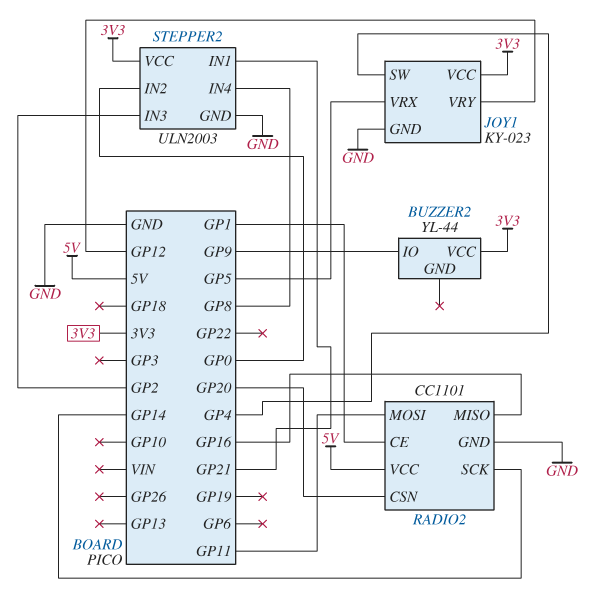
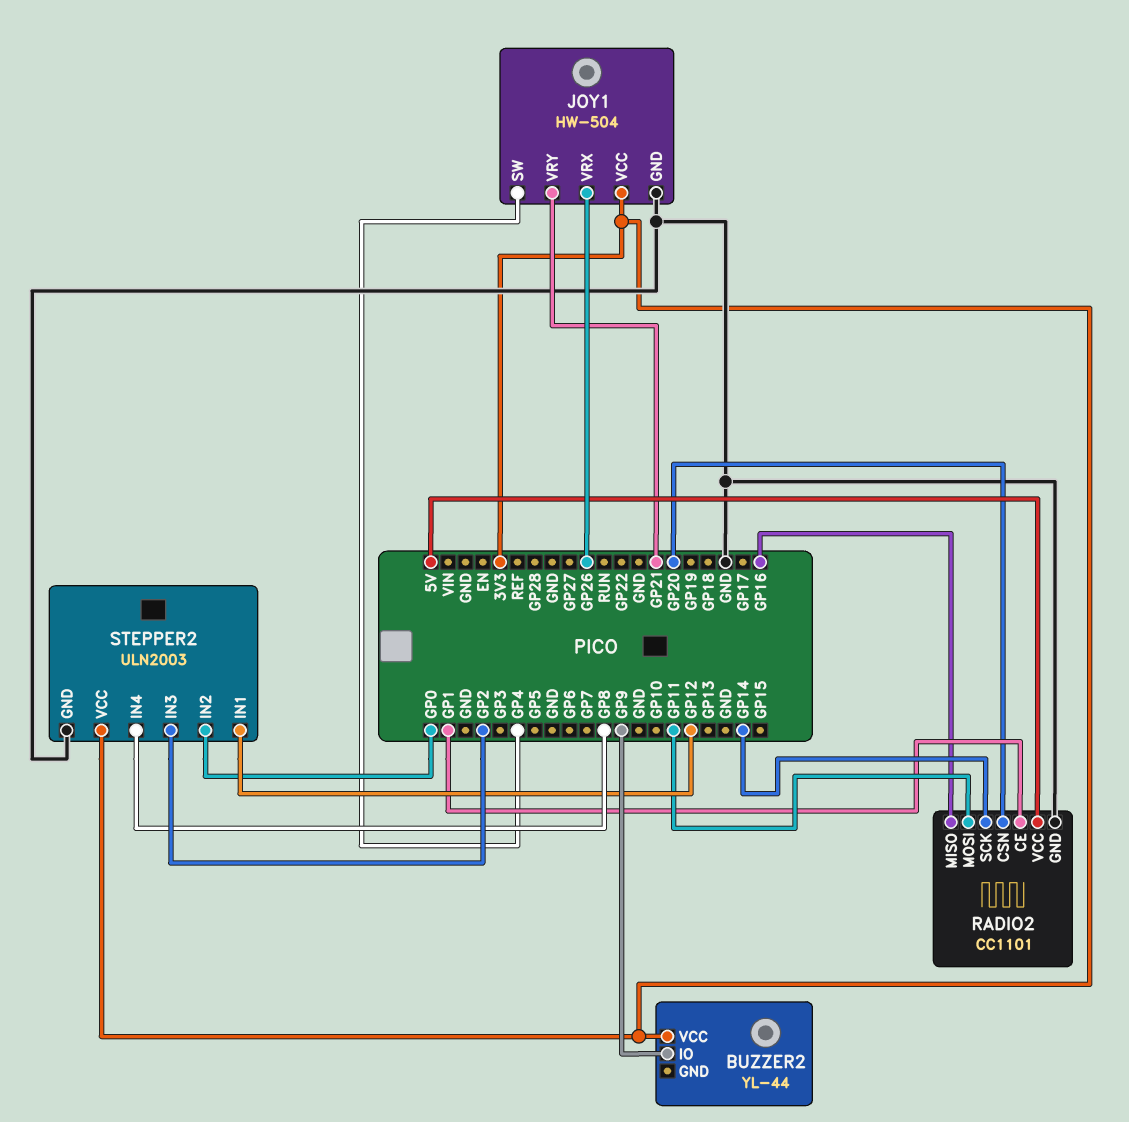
JOY1: KY-023 -> HW-504
JOY1 pin VRX: GP5 -> GP26
JOY1 pin VRY: GP12 -> GP21
STEPPER2 pin IN1: GP21 -> GP12

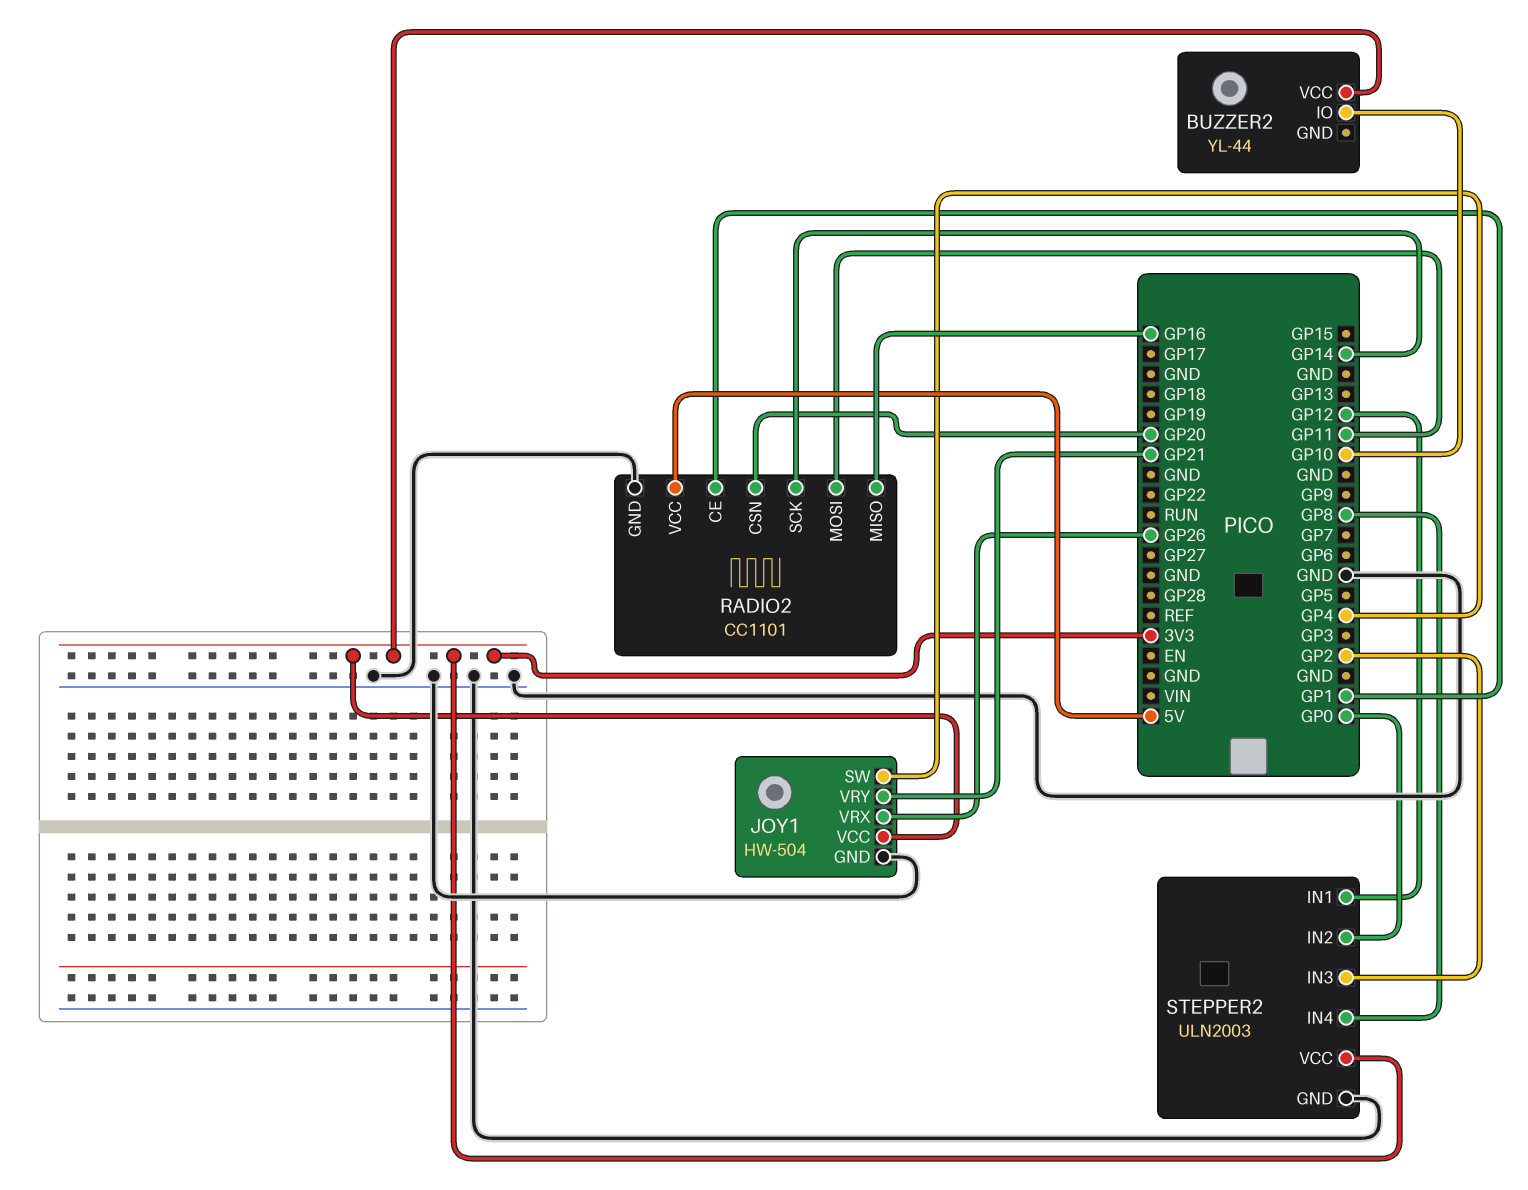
BUZZER2 pin IO: GP9 -> GP10

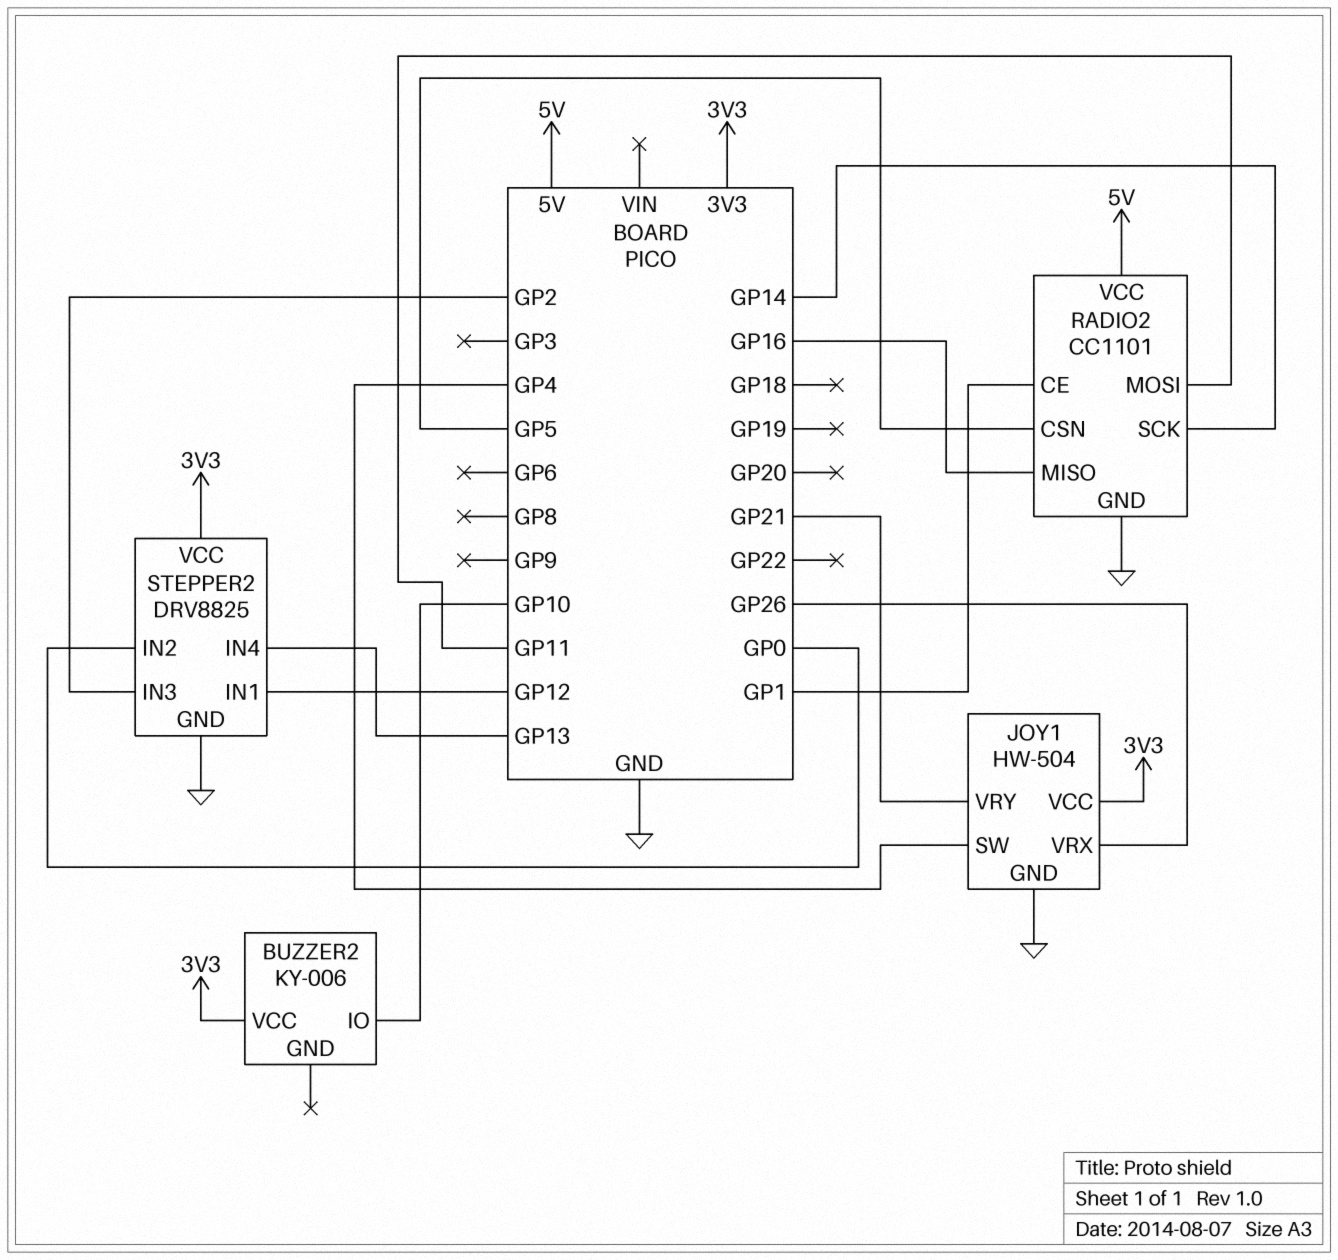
BUZZER2: YL-44 -> KY-006
RADIO2 pin CSN: GP20 -> GP5
STEPPER2: ULN2003 -> DRV8825
STEPPER2 pin IN4: GP8 -> GP13

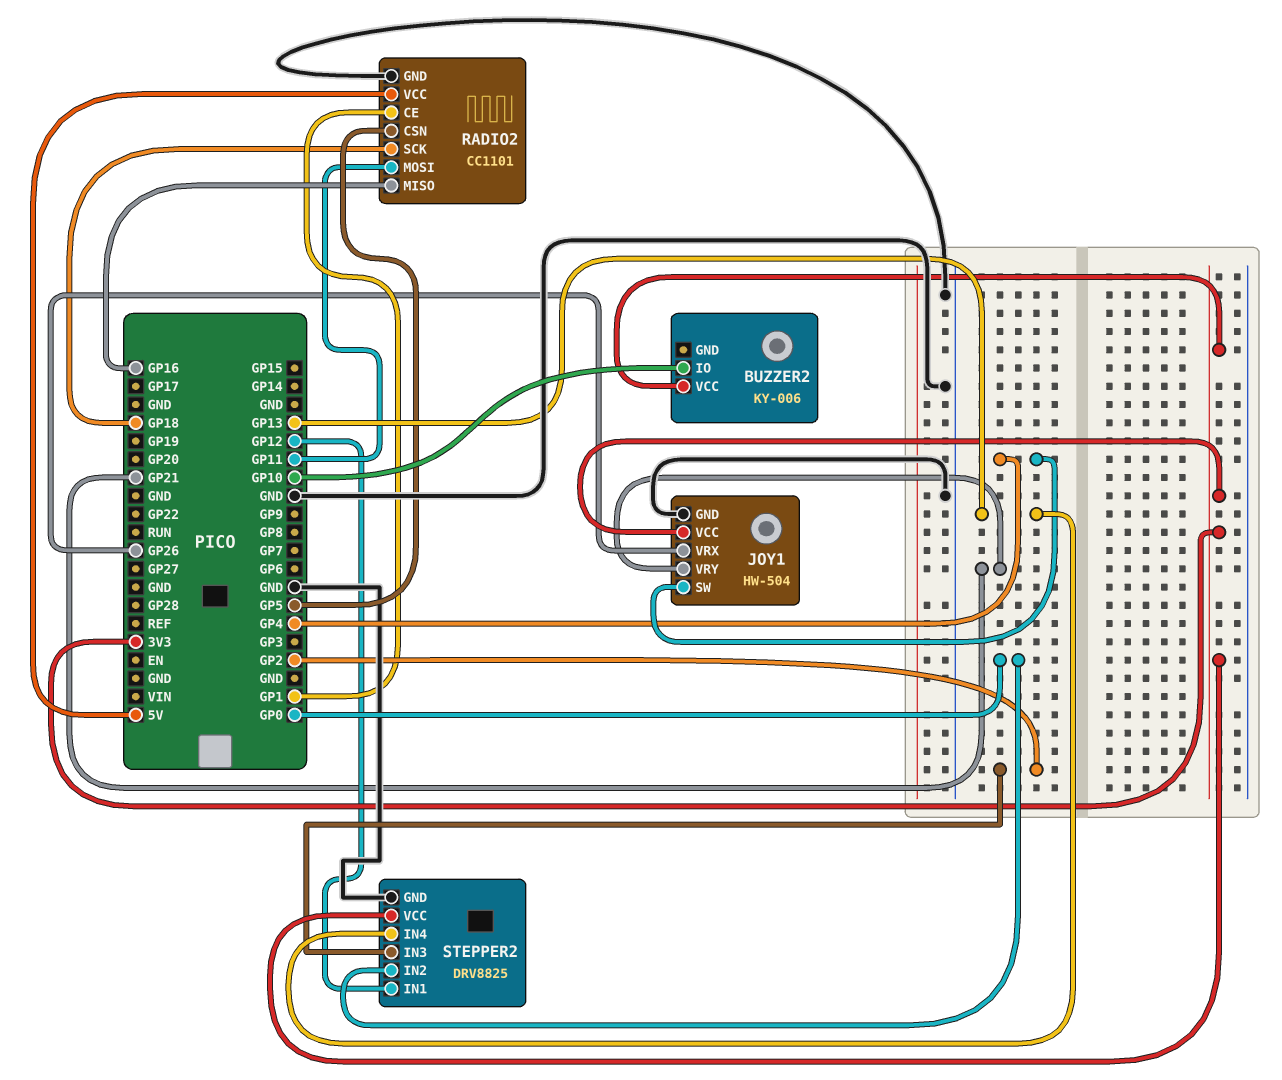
RADIO2 pin SCK: GP14 -> GP18

